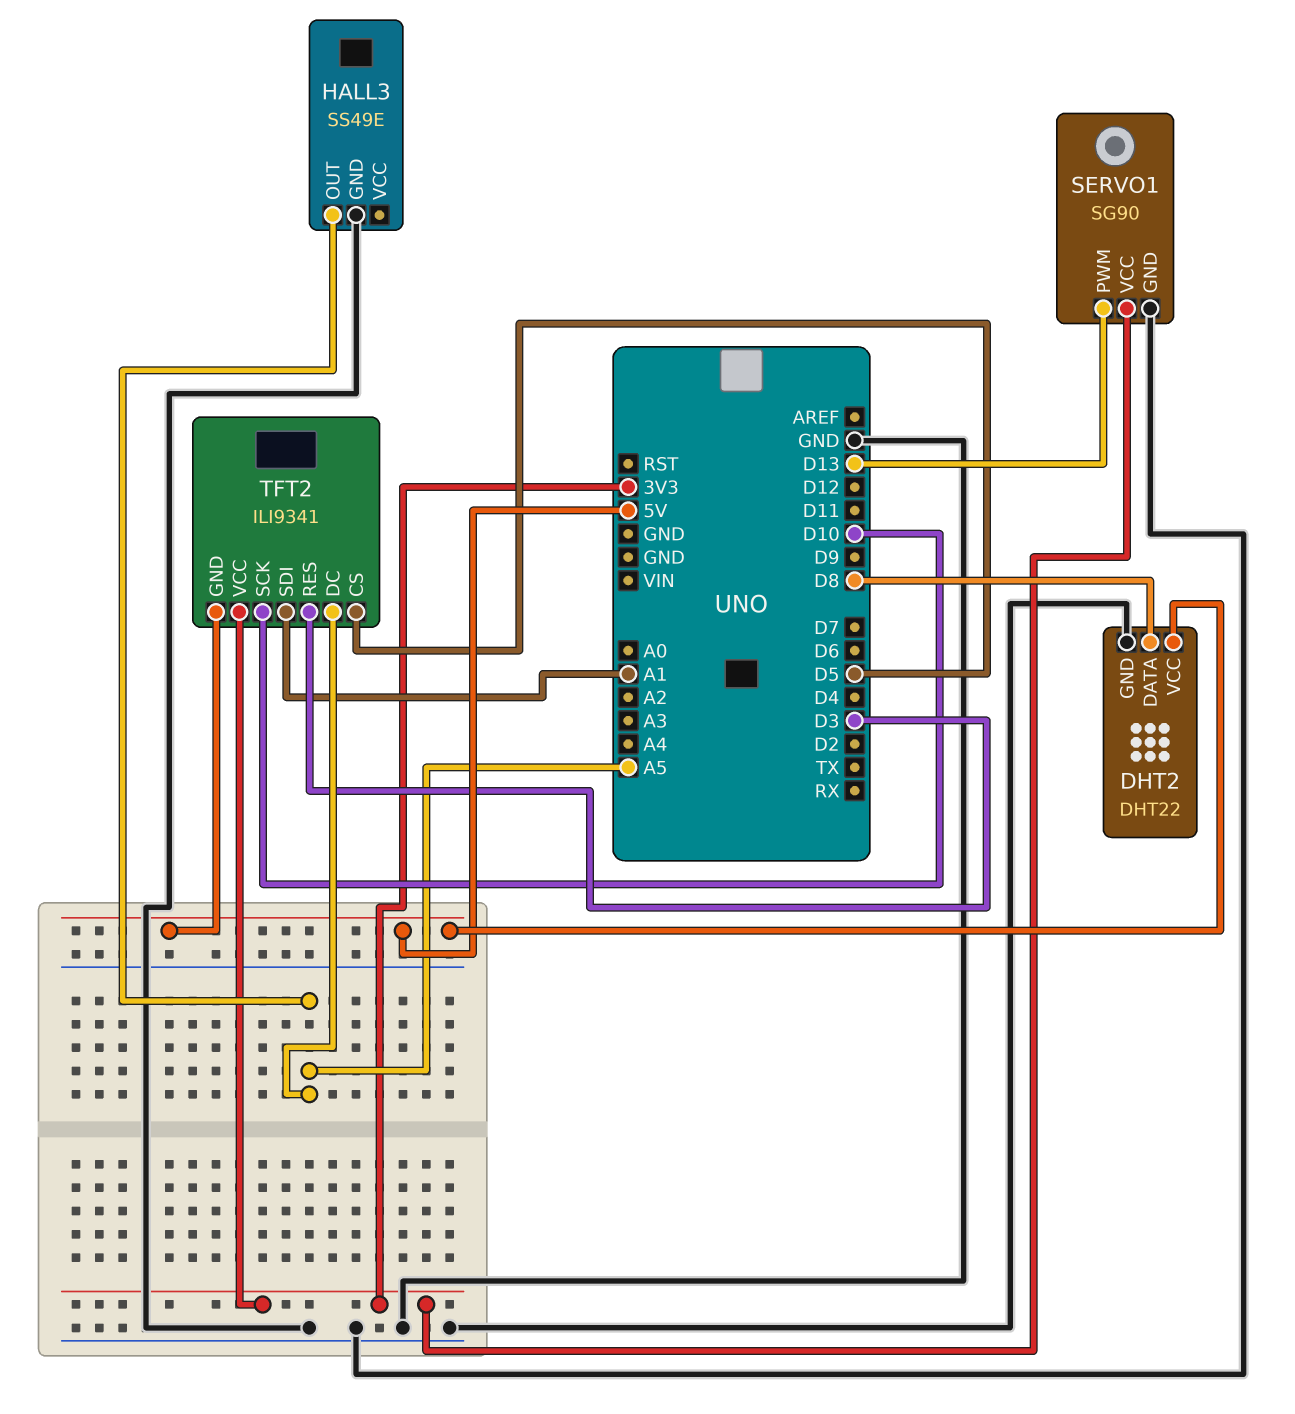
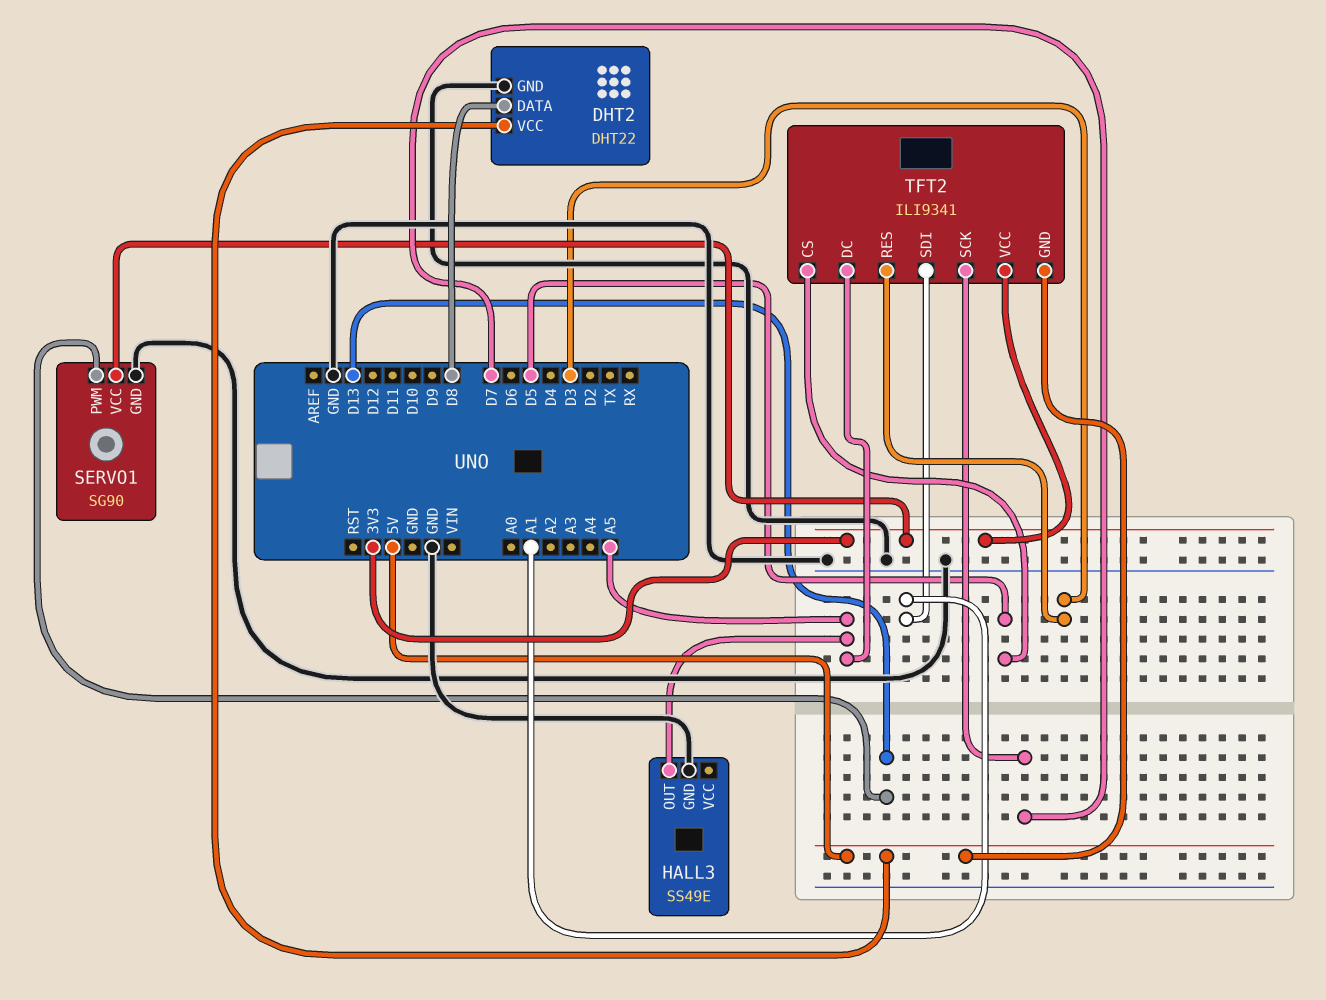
TFT2 pin SCK: D10 -> D7

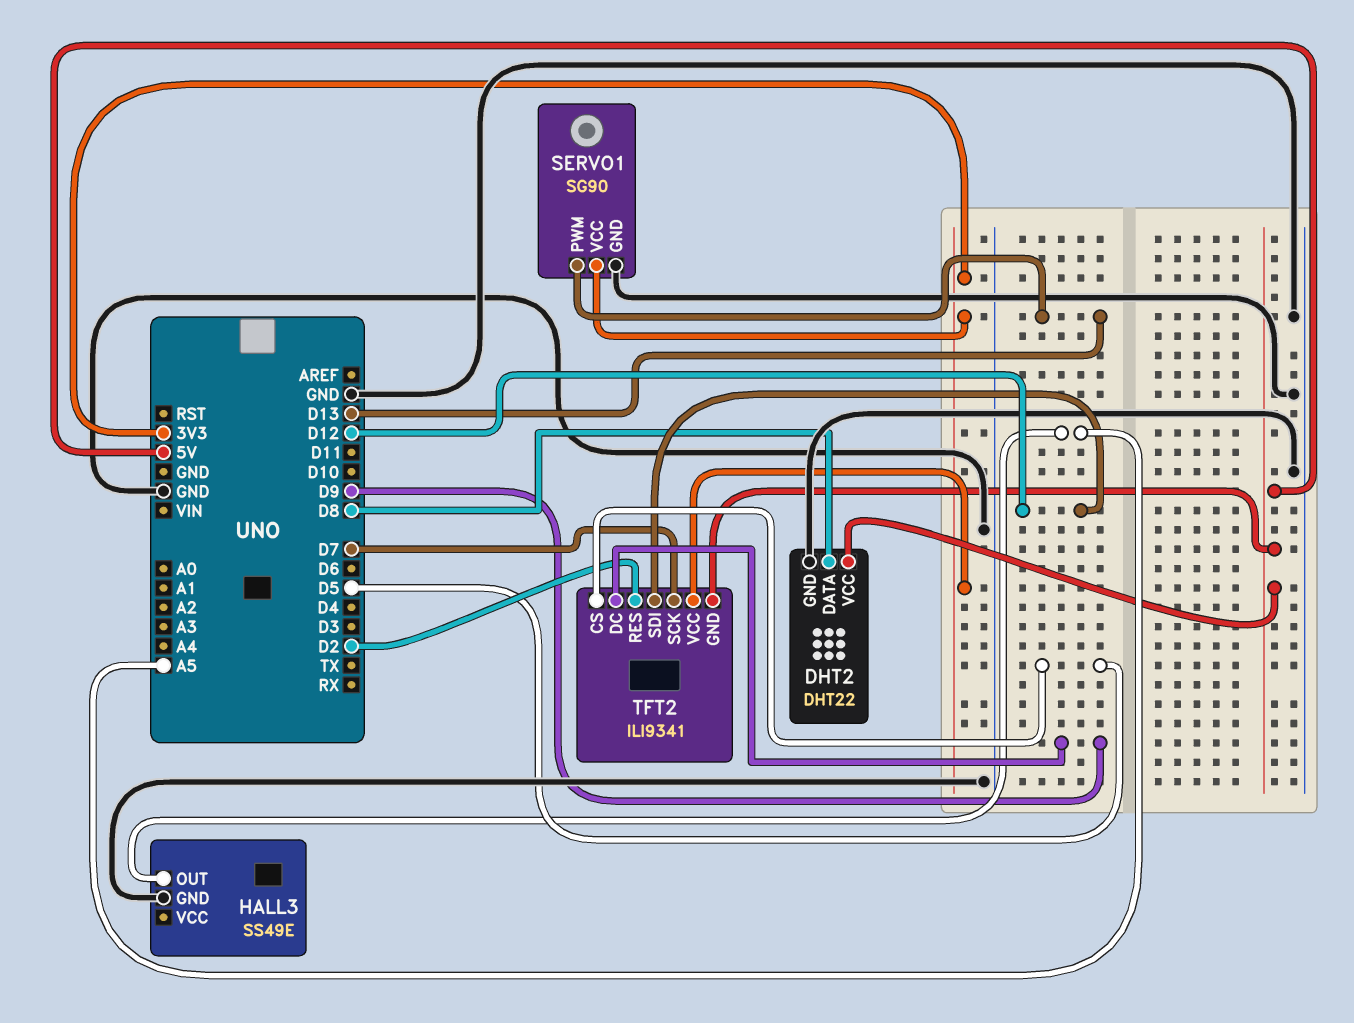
TFT2 pin DC: A5 -> D9
TFT2 pin RES: D3 -> D2
TFT2 pin SDI: A1 -> D12

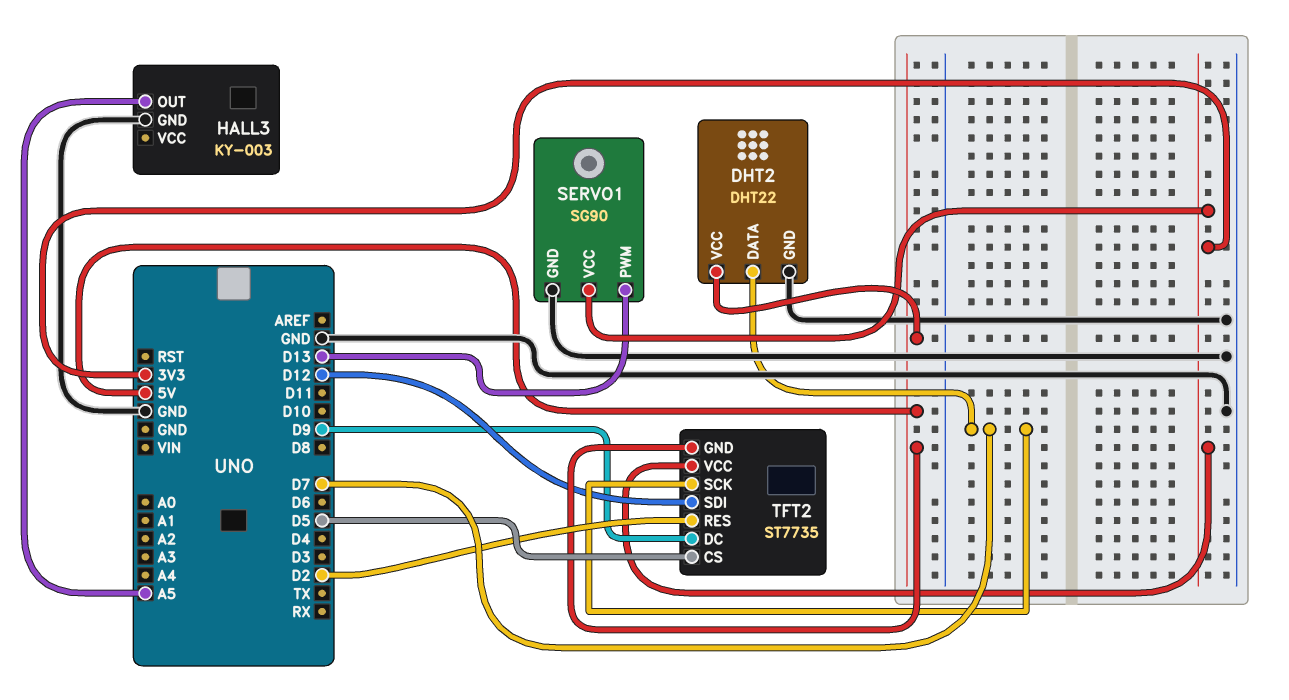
DHT2 pin DATA: D8 -> D7
HALL3: SS49E -> KY-003
TFT2: ILI9341 -> ST7735

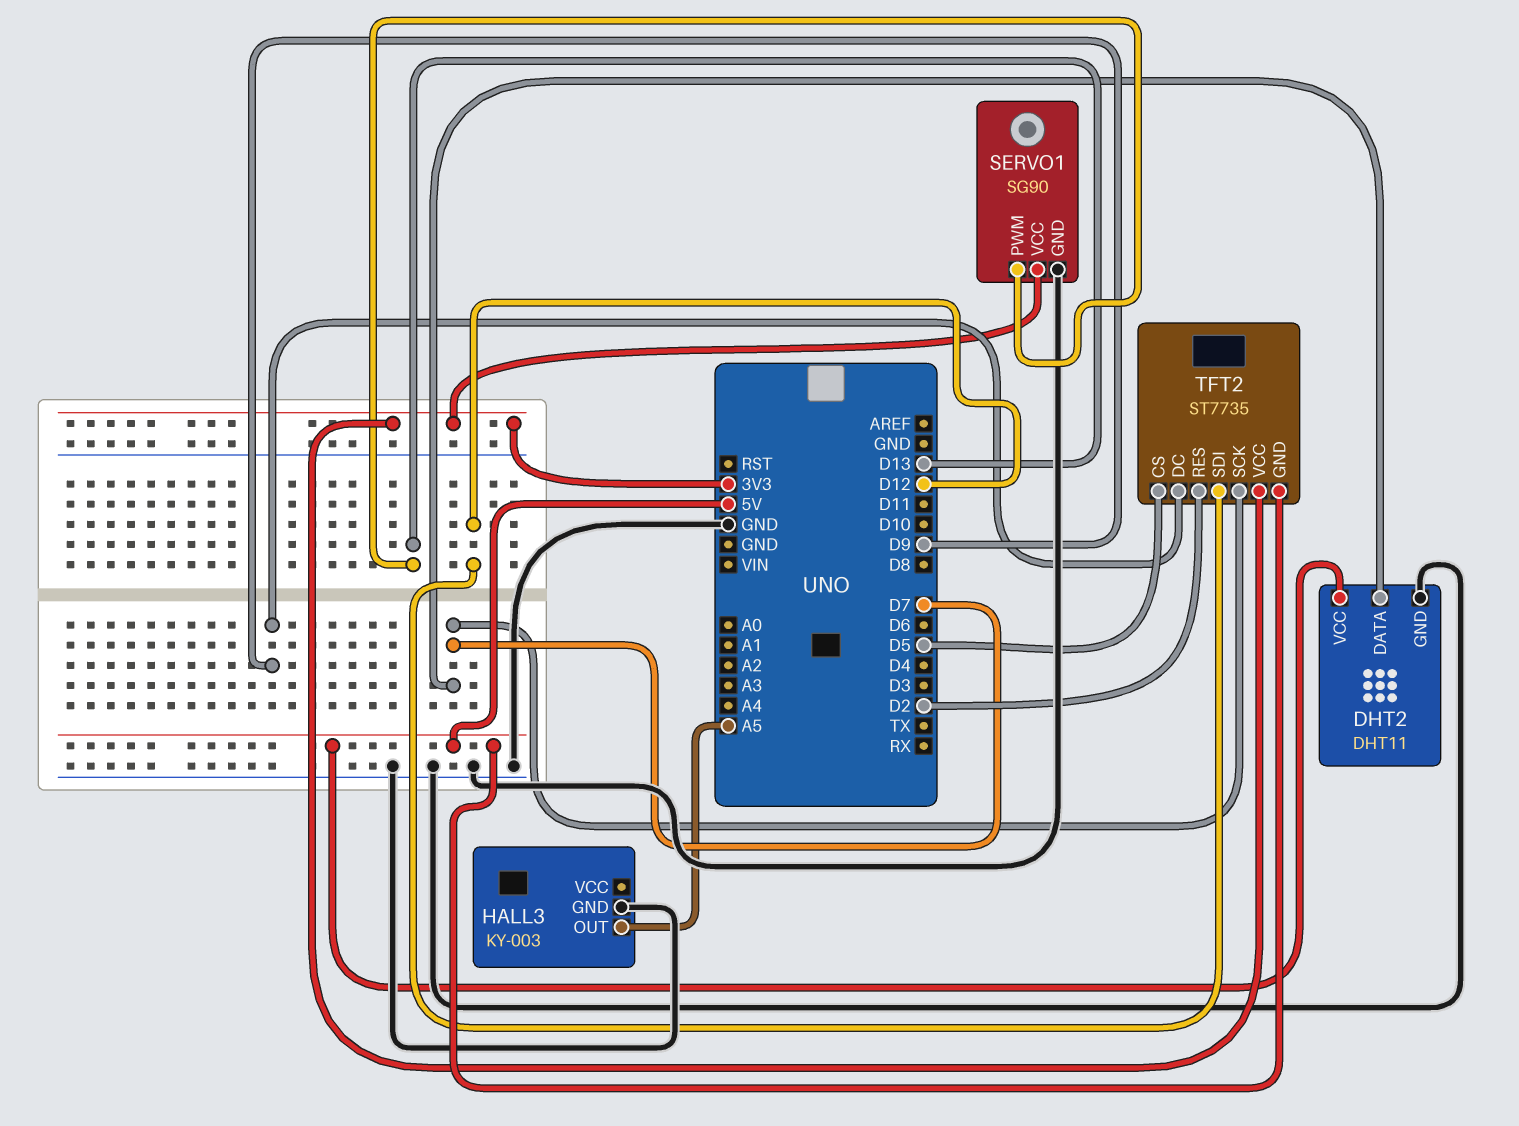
DHT2: DHT22 -> DHT11

